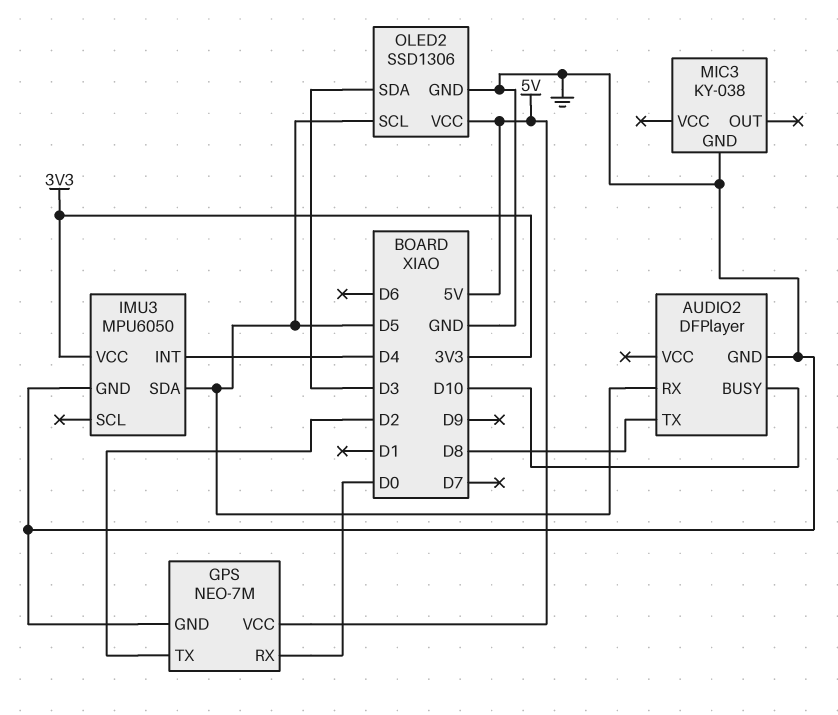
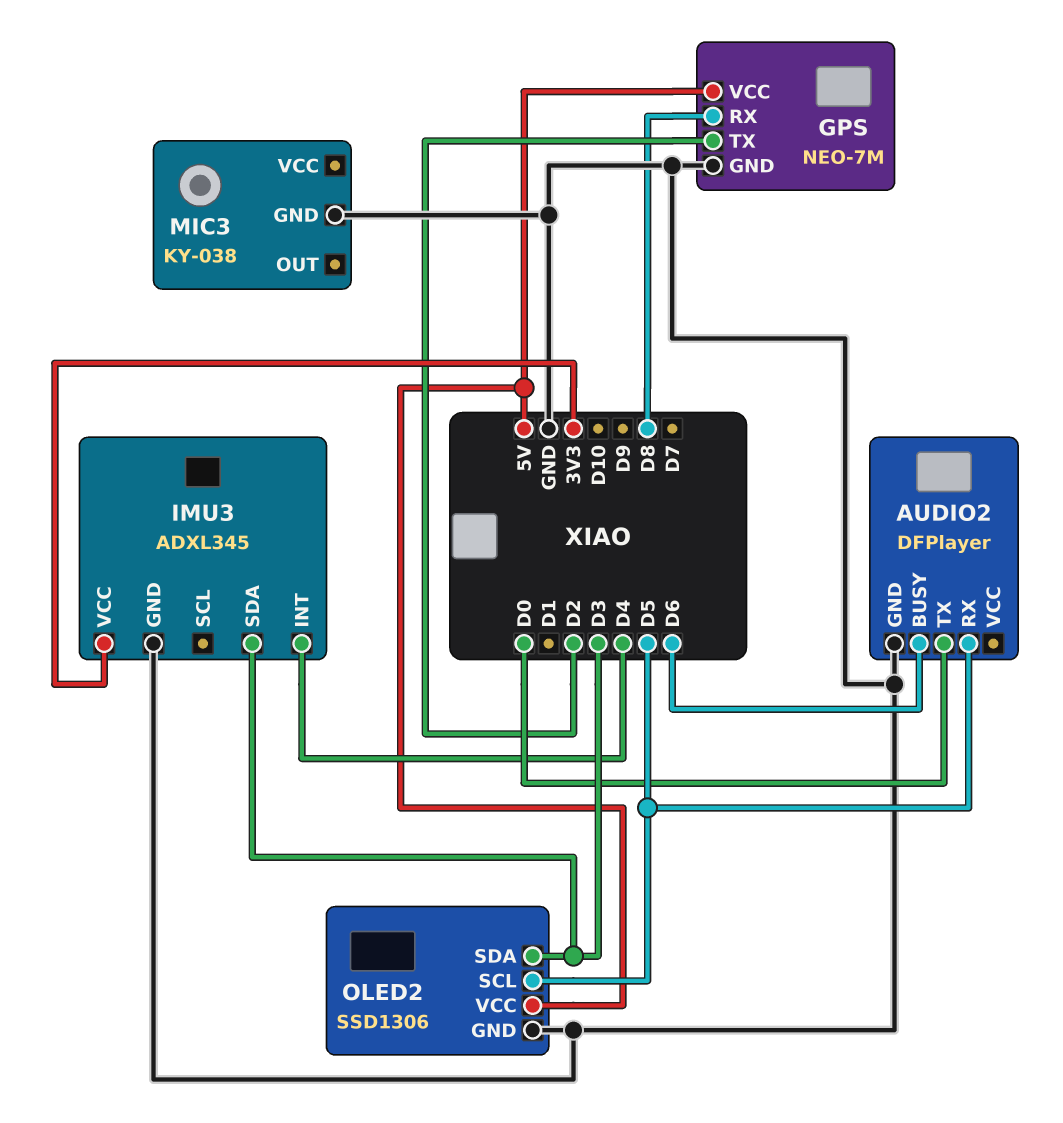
AUDIO2 pin BUSY: D10 -> D6
AUDIO2 pin TX: D8 -> D0
GPS pin RX: D0 -> D8
IMU3: MPU6050 -> ADXL345
IMU3 pin SDA: D5 -> D3

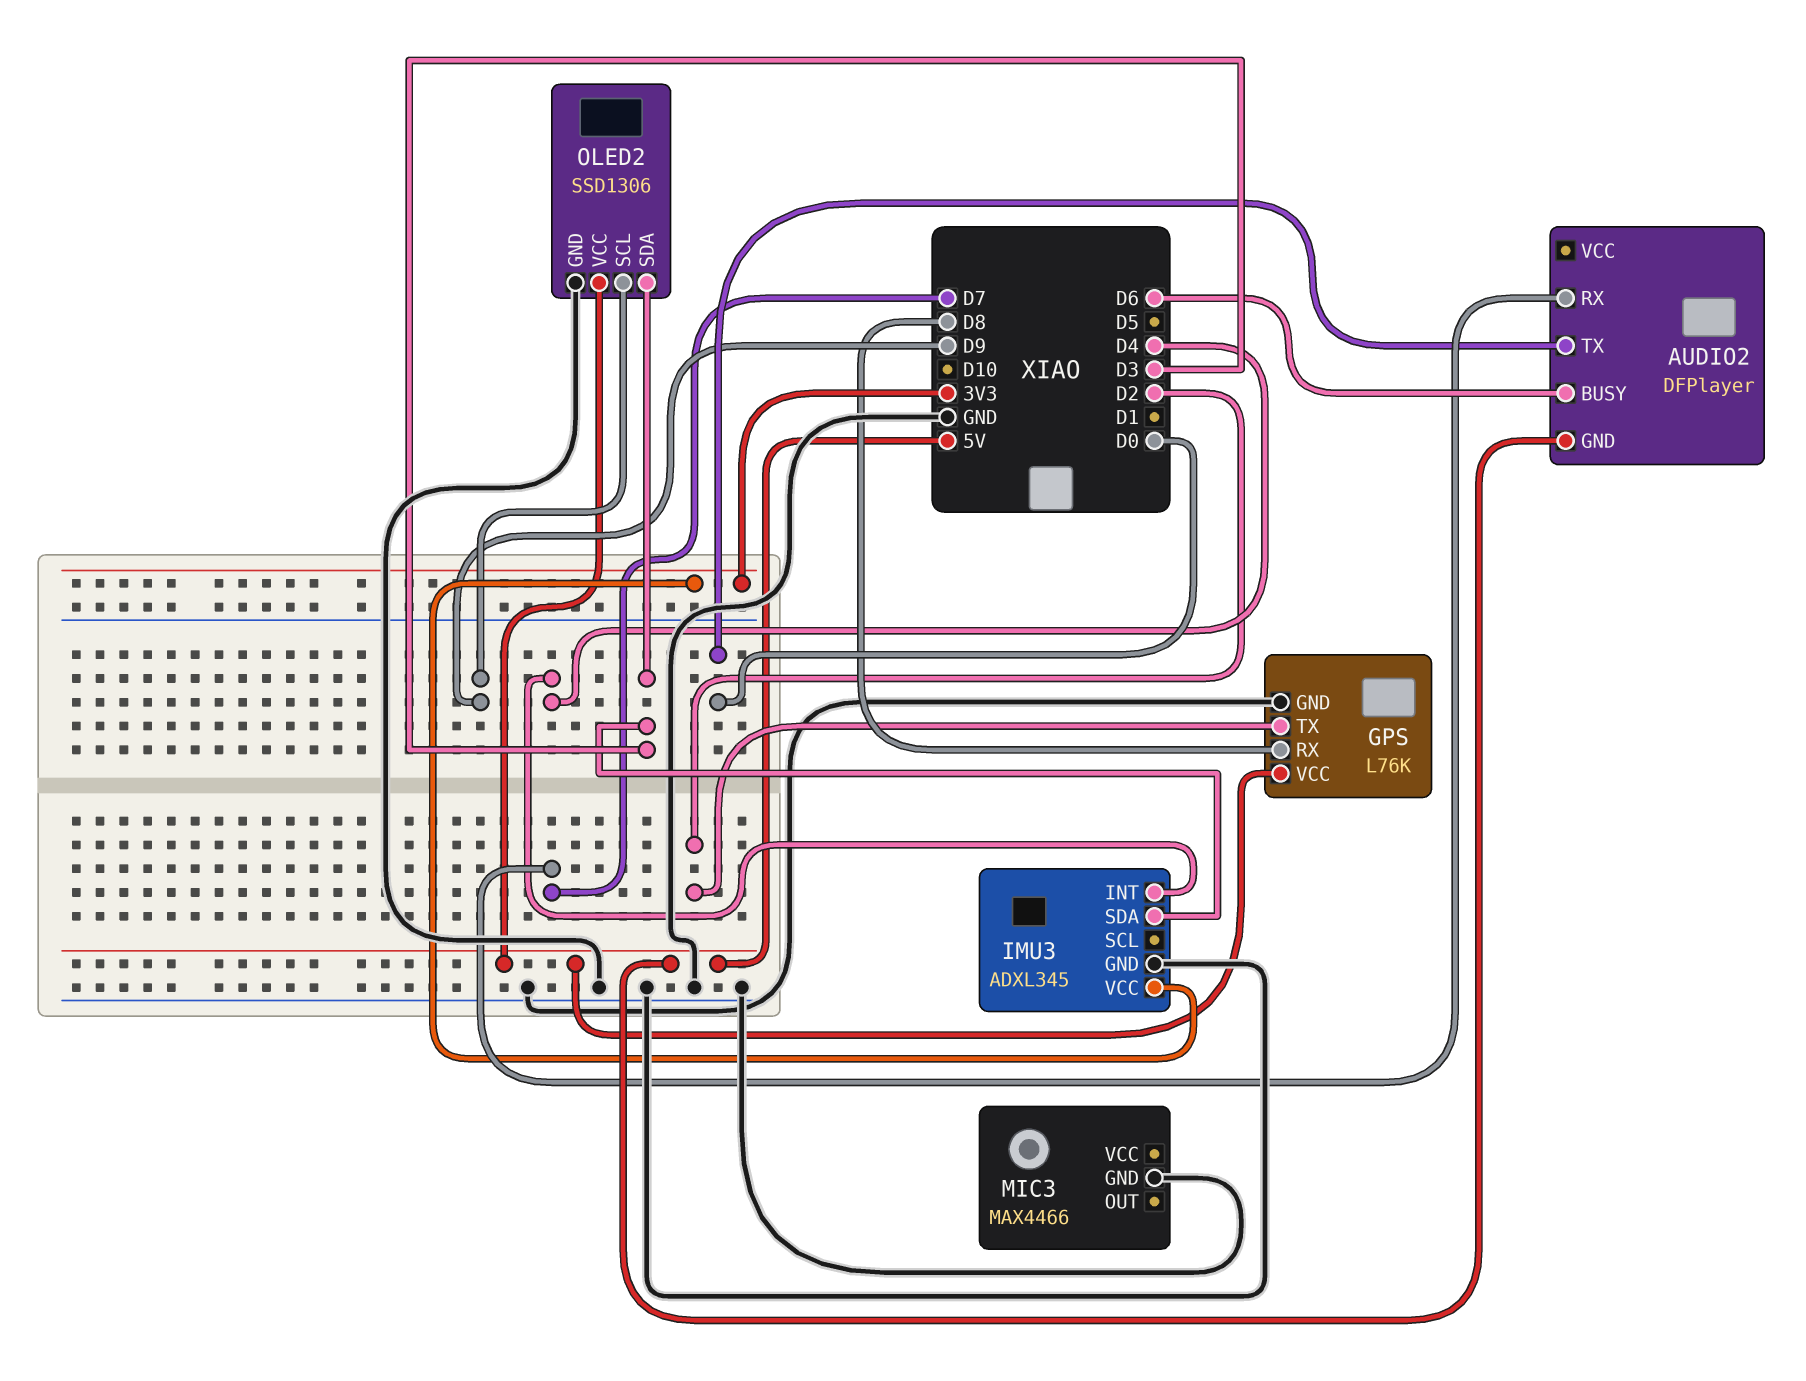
AUDIO2 pin GND: GND -> 5V
AUDIO2 pin RX: D5 -> D7
GPS: NEO-7M -> L76K
MIC3: KY-038 -> MAX4466
OLED2 pin SCL: D5 -> D9

